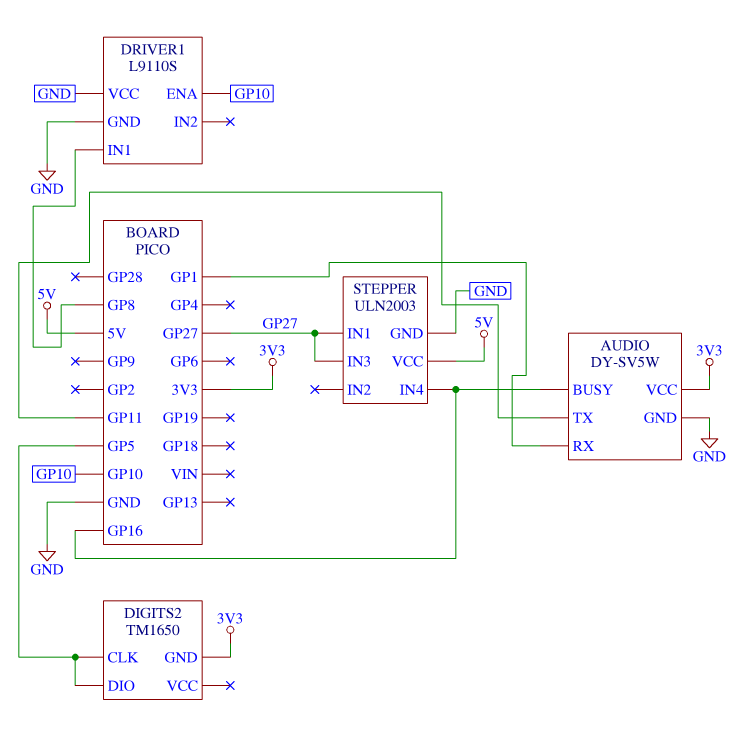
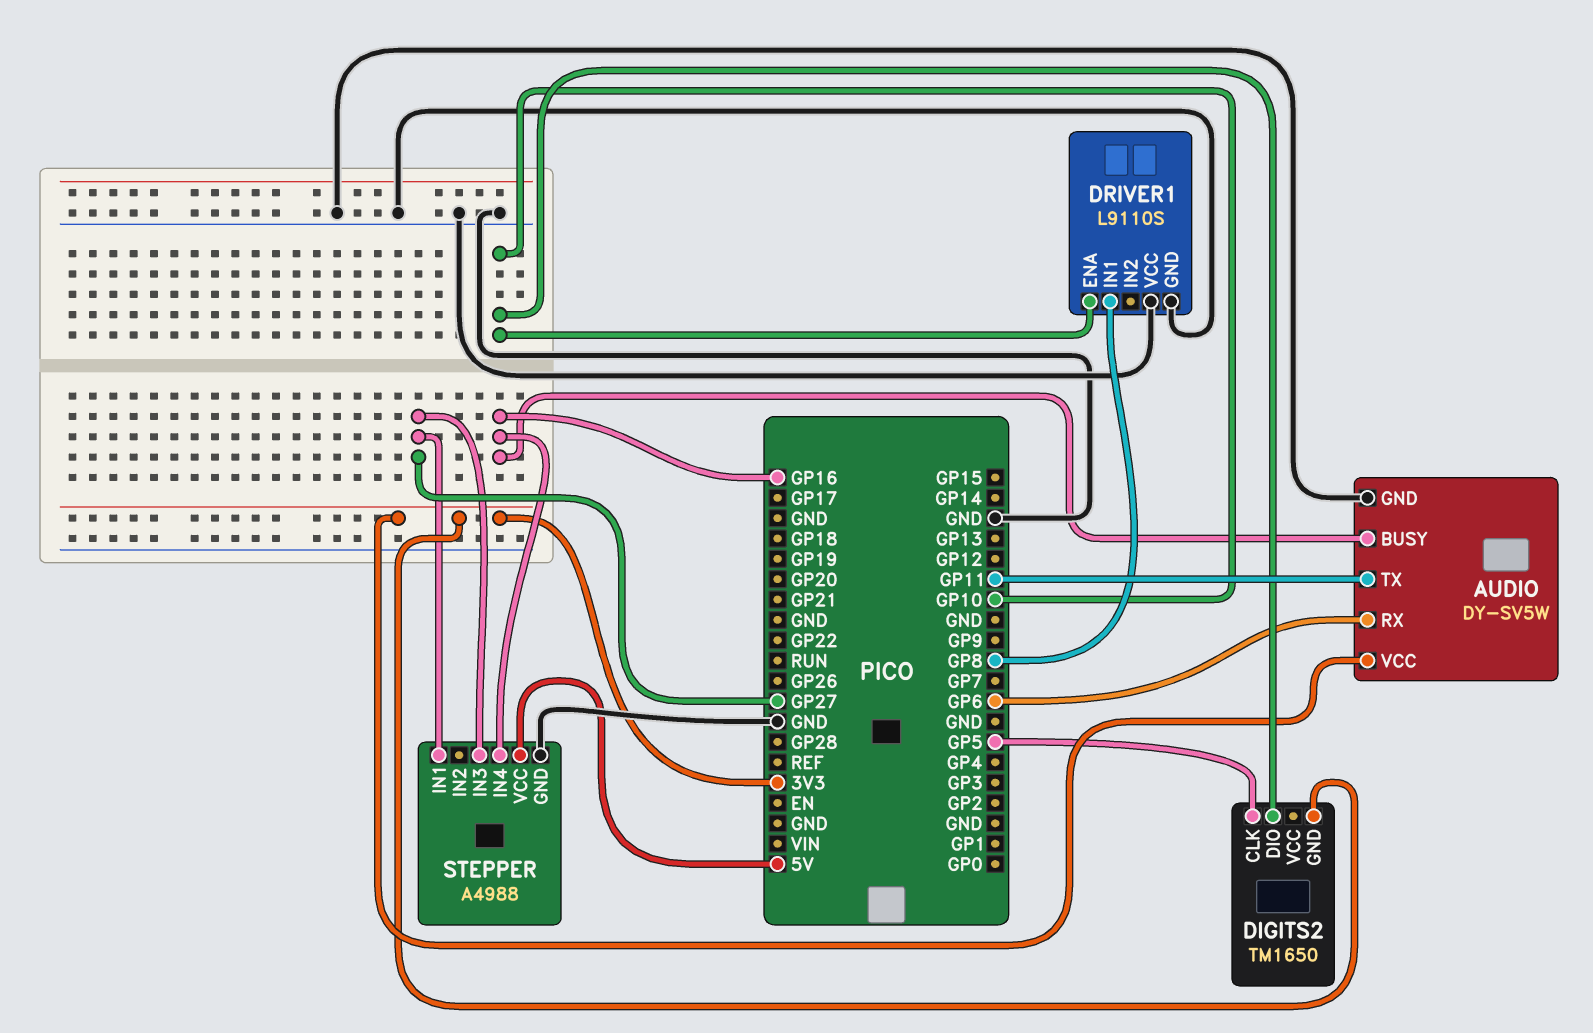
AUDIO pin RX: GP1 -> GP6
DIGITS2 pin DIO: GP5 -> GP10
STEPPER: ULN2003 -> A4988

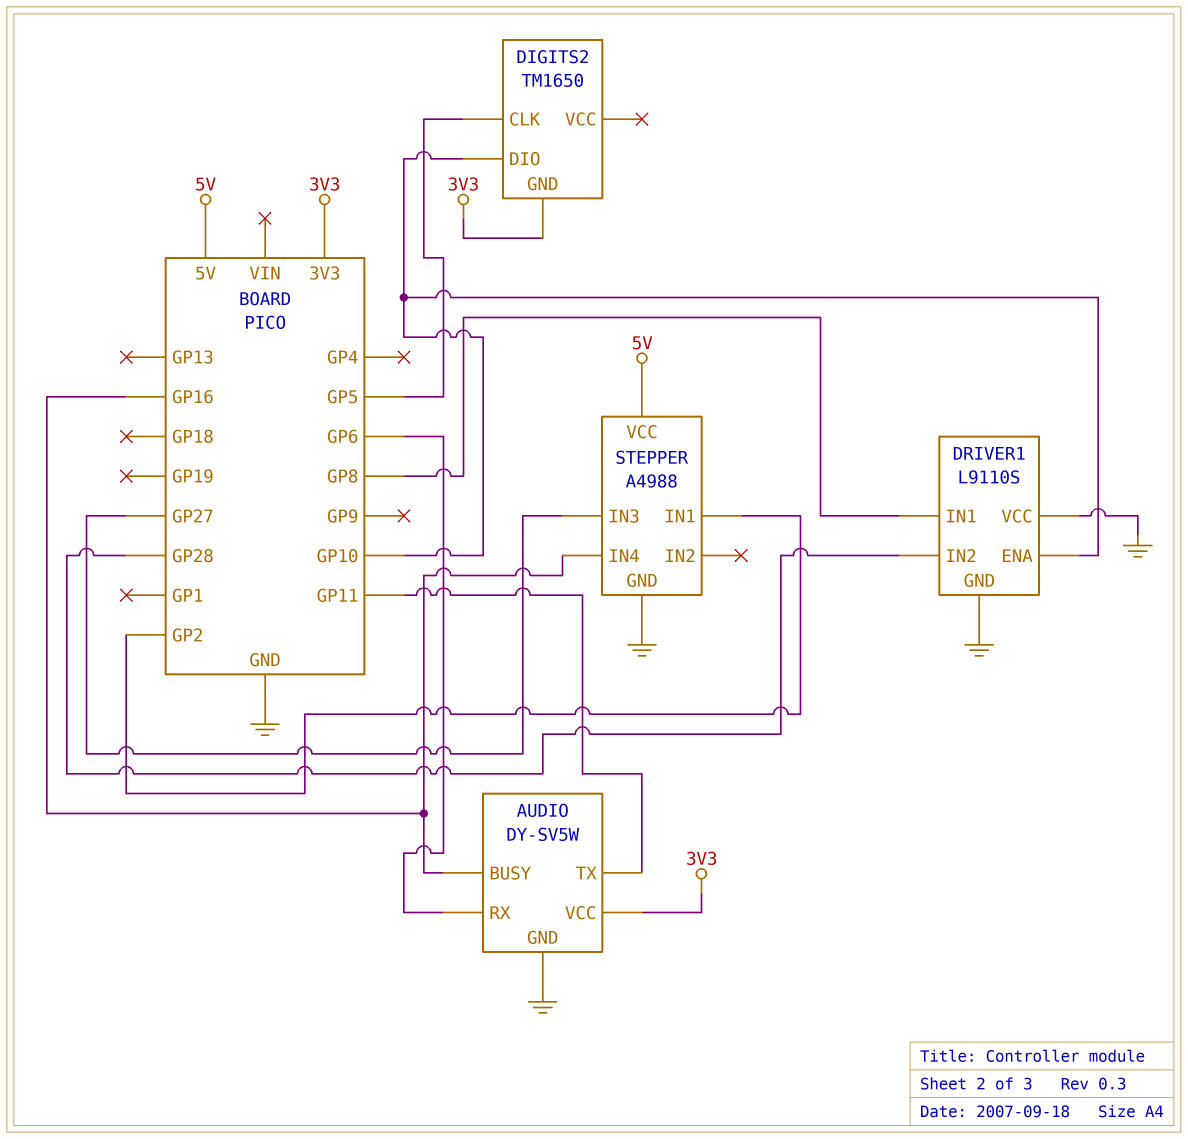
DRIVER1 pin IN2: none -> GP28
STEPPER pin IN1: GP27 -> GP2

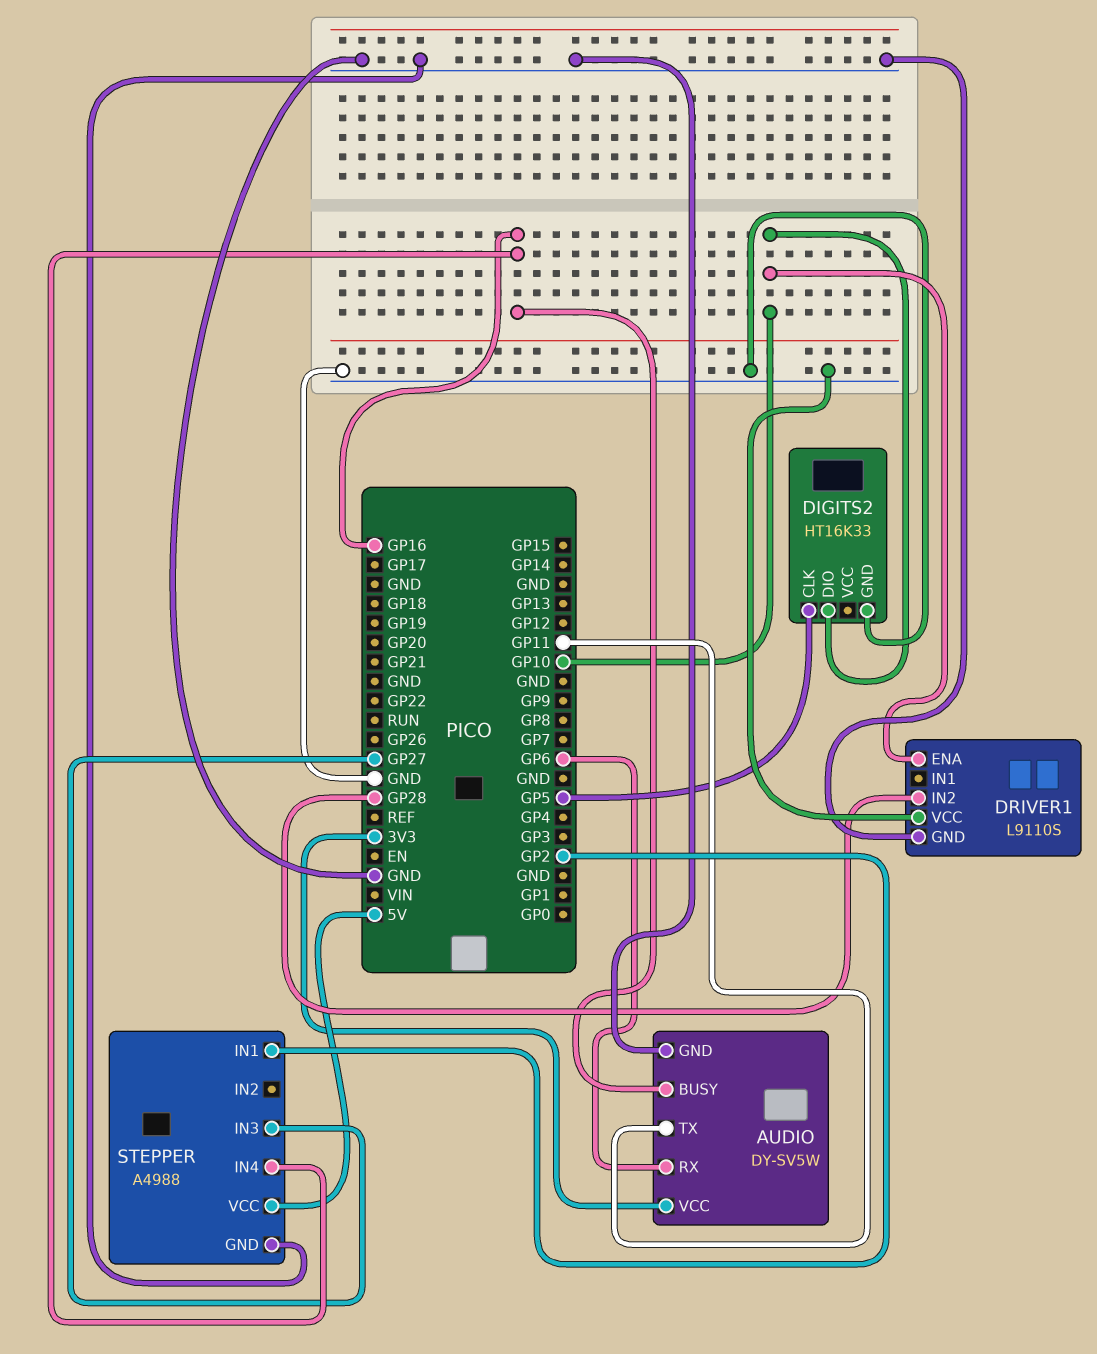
DIGITS2: TM1650 -> HT16K33
DIGITS2 pin GND: 3V3 -> GND
DRIVER1 pin IN1: GP8 -> none

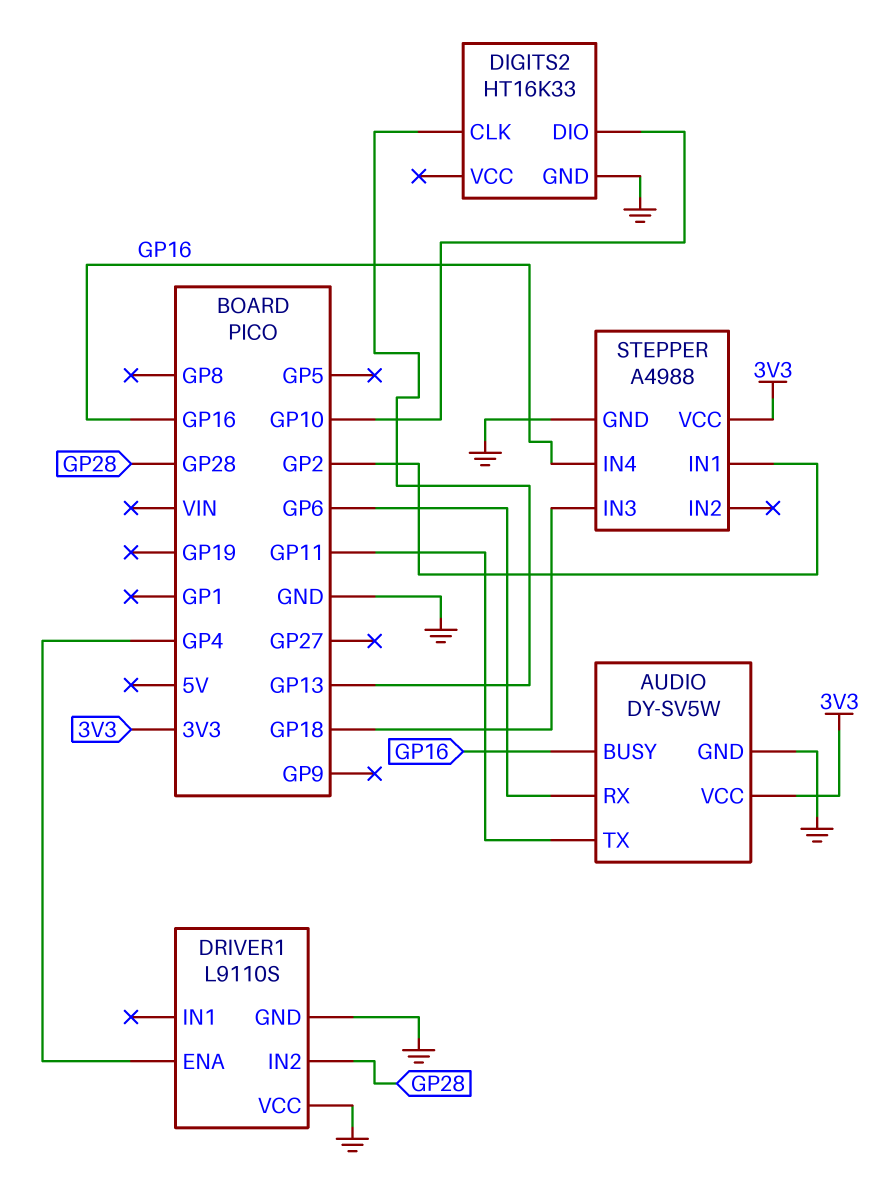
DIGITS2 pin CLK: GP5 -> GP13
DRIVER1 pin ENA: GP10 -> GP4
STEPPER pin IN3: GP27 -> GP18
STEPPER pin VCC: 5V -> 3V3

